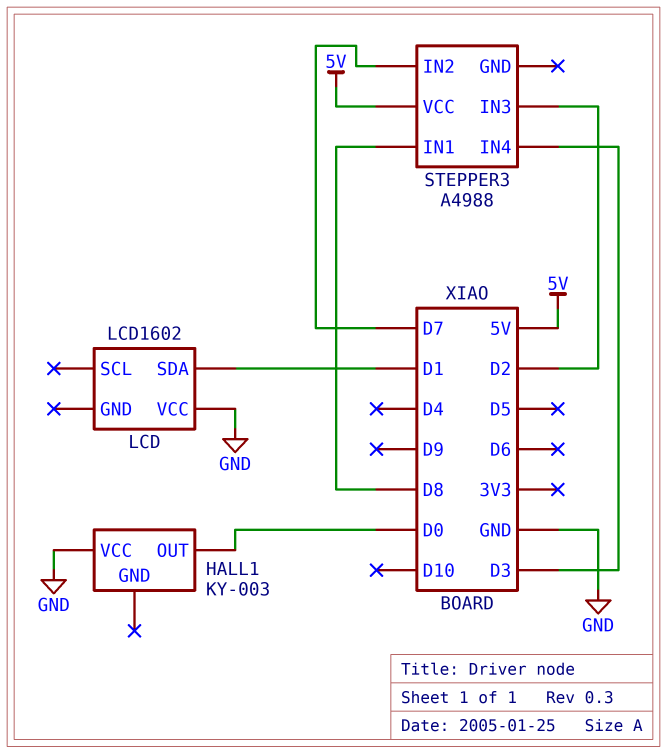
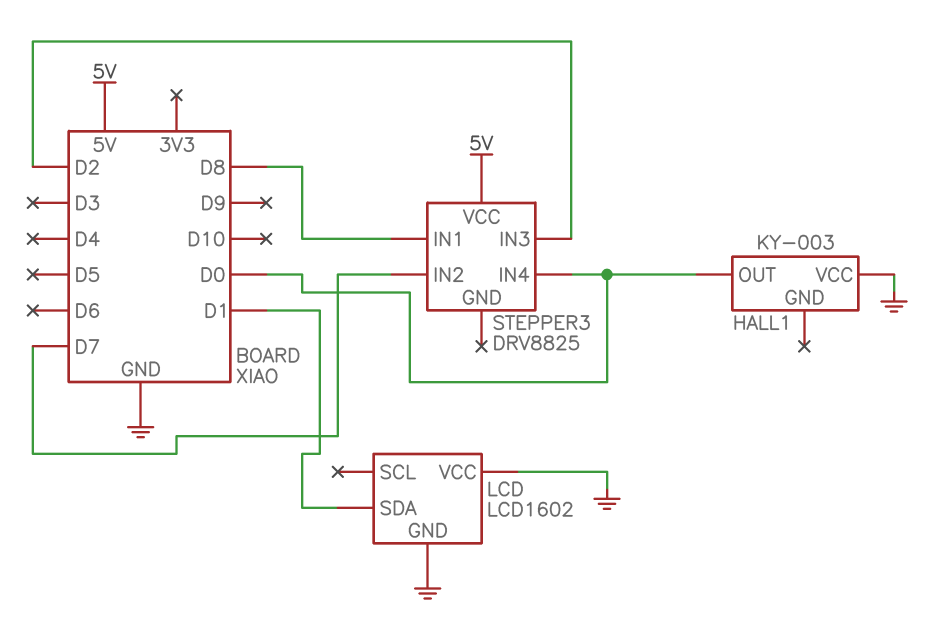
LCD pin GND: none -> GND
STEPPER3: A4988 -> DRV8825
STEPPER3 pin IN4: D3 -> D0

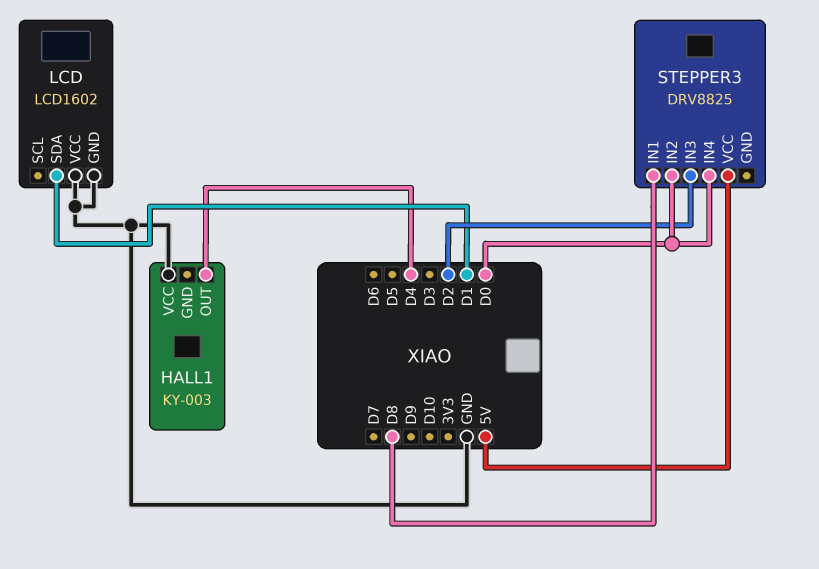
HALL1 pin OUT: D0 -> D4
STEPPER3 pin IN2: D7 -> D0

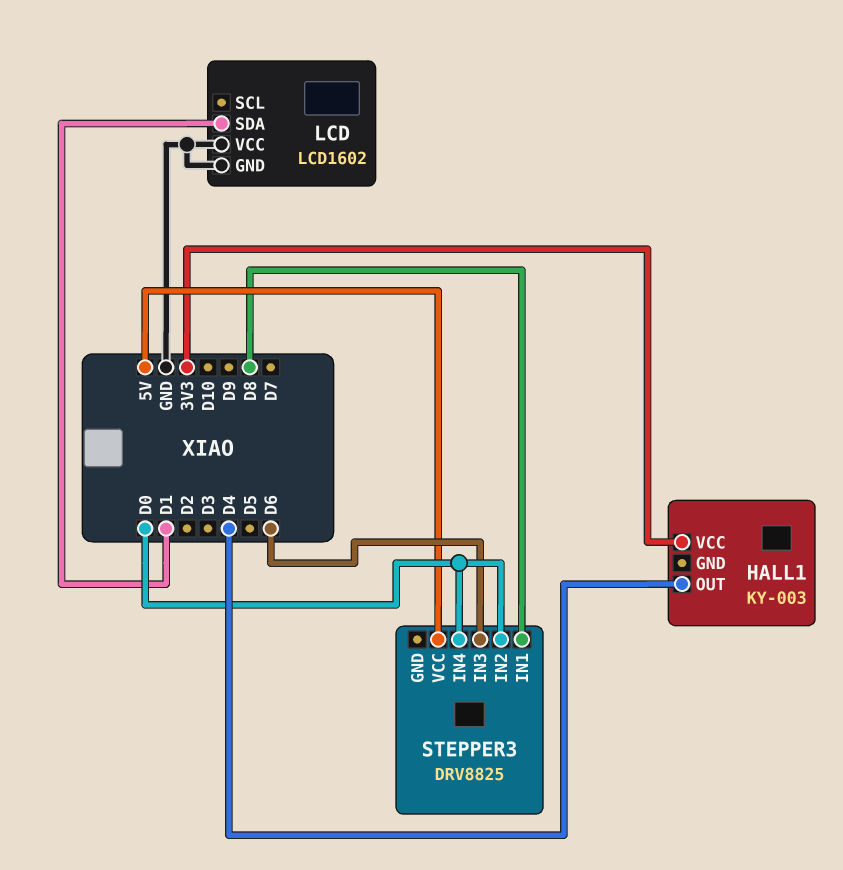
HALL1 pin VCC: GND -> 3V3
STEPPER3 pin IN3: D2 -> D6

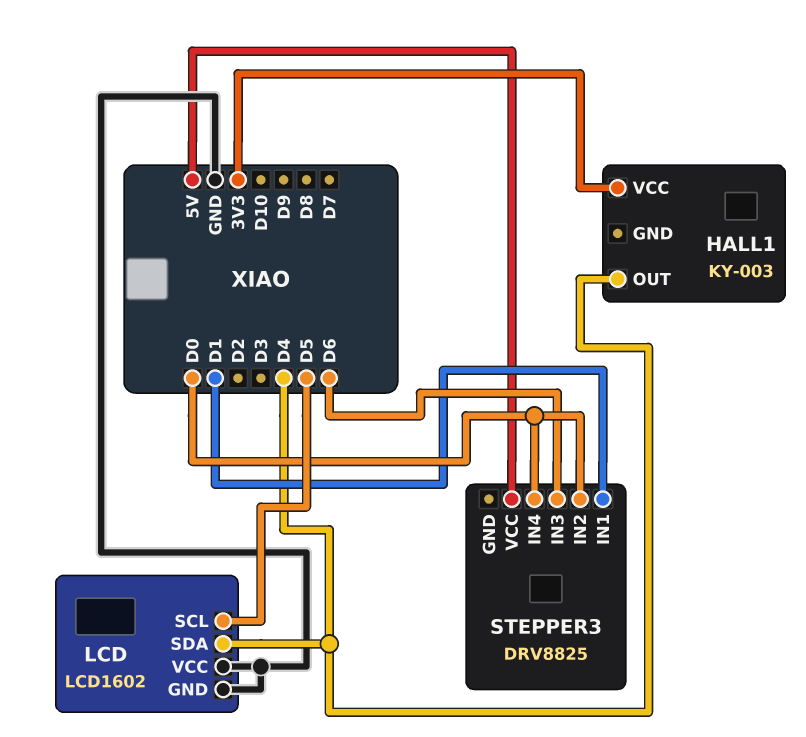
LCD pin SCL: none -> D5
LCD pin SDA: D1 -> D4
STEPPER3 pin IN1: D8 -> D1

